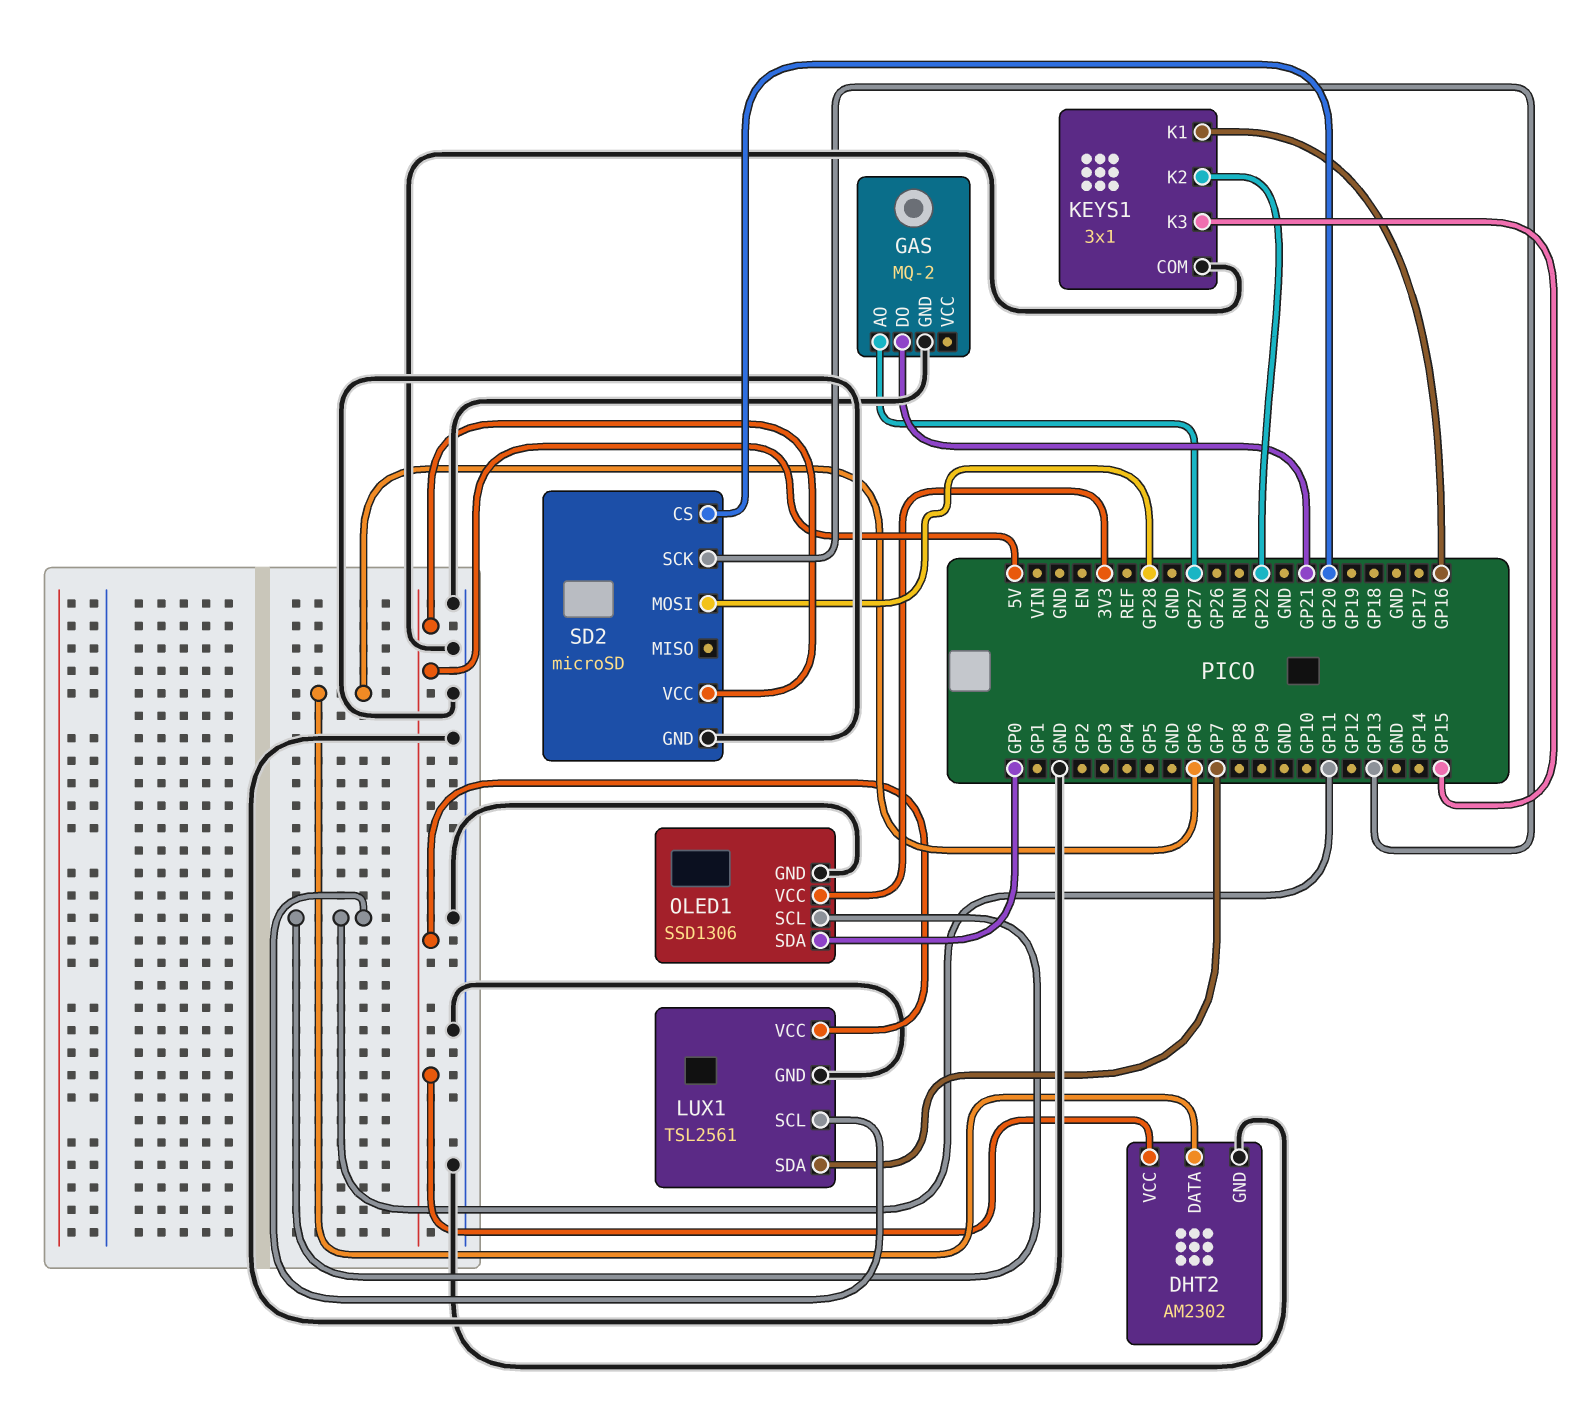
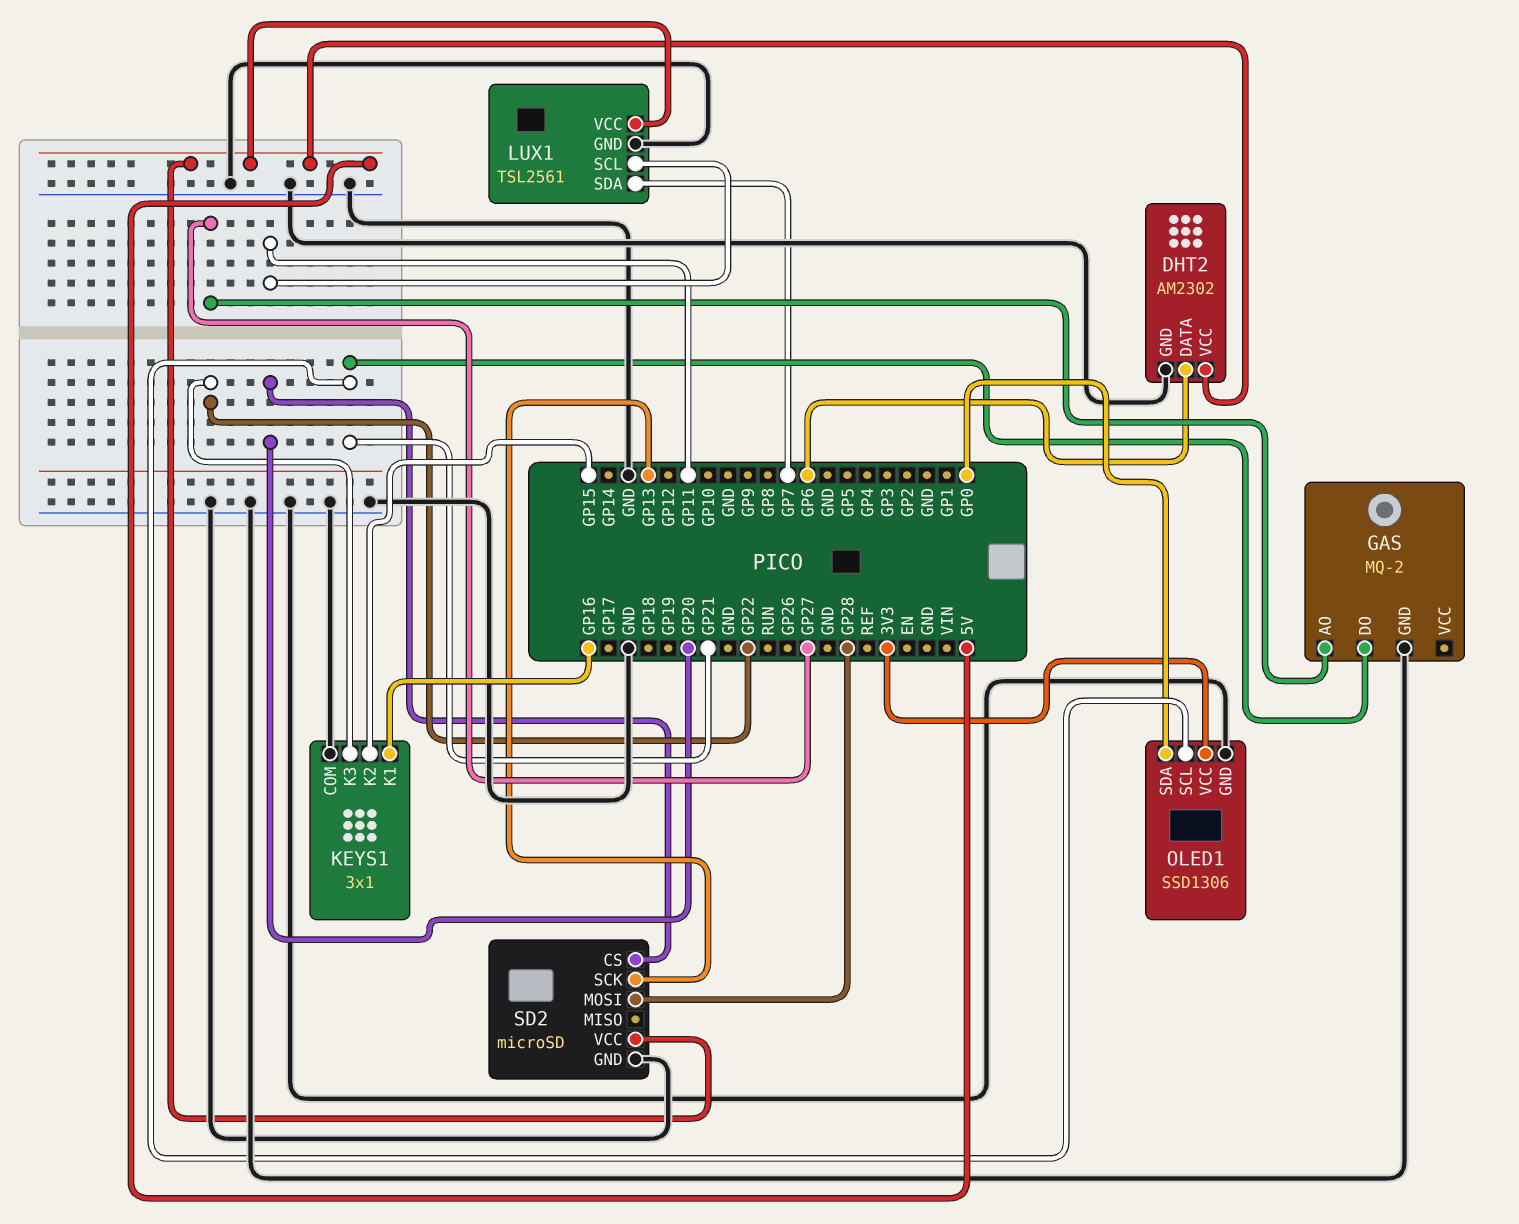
KEYS1 pin K2: GP22 -> GP15
KEYS1 pin K3: GP15 -> GP22
OLED1 pin SCL: GP11 -> GP21

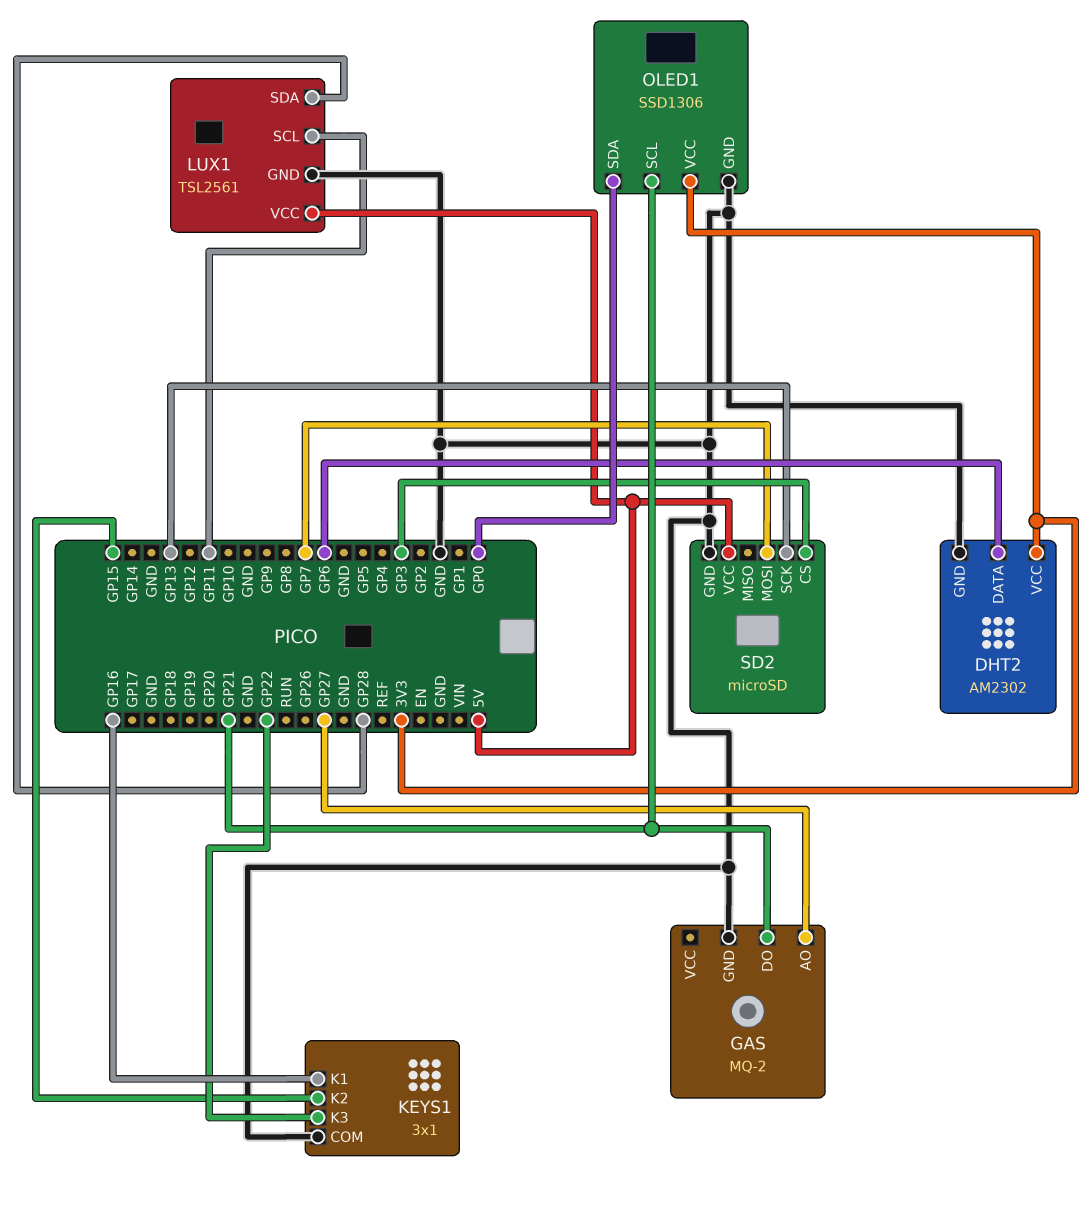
DHT2 pin VCC: 5V -> 3V3
LUX1 pin SDA: GP7 -> GP28
SD2 pin CS: GP20 -> GP3
SD2 pin MOSI: GP28 -> GP7

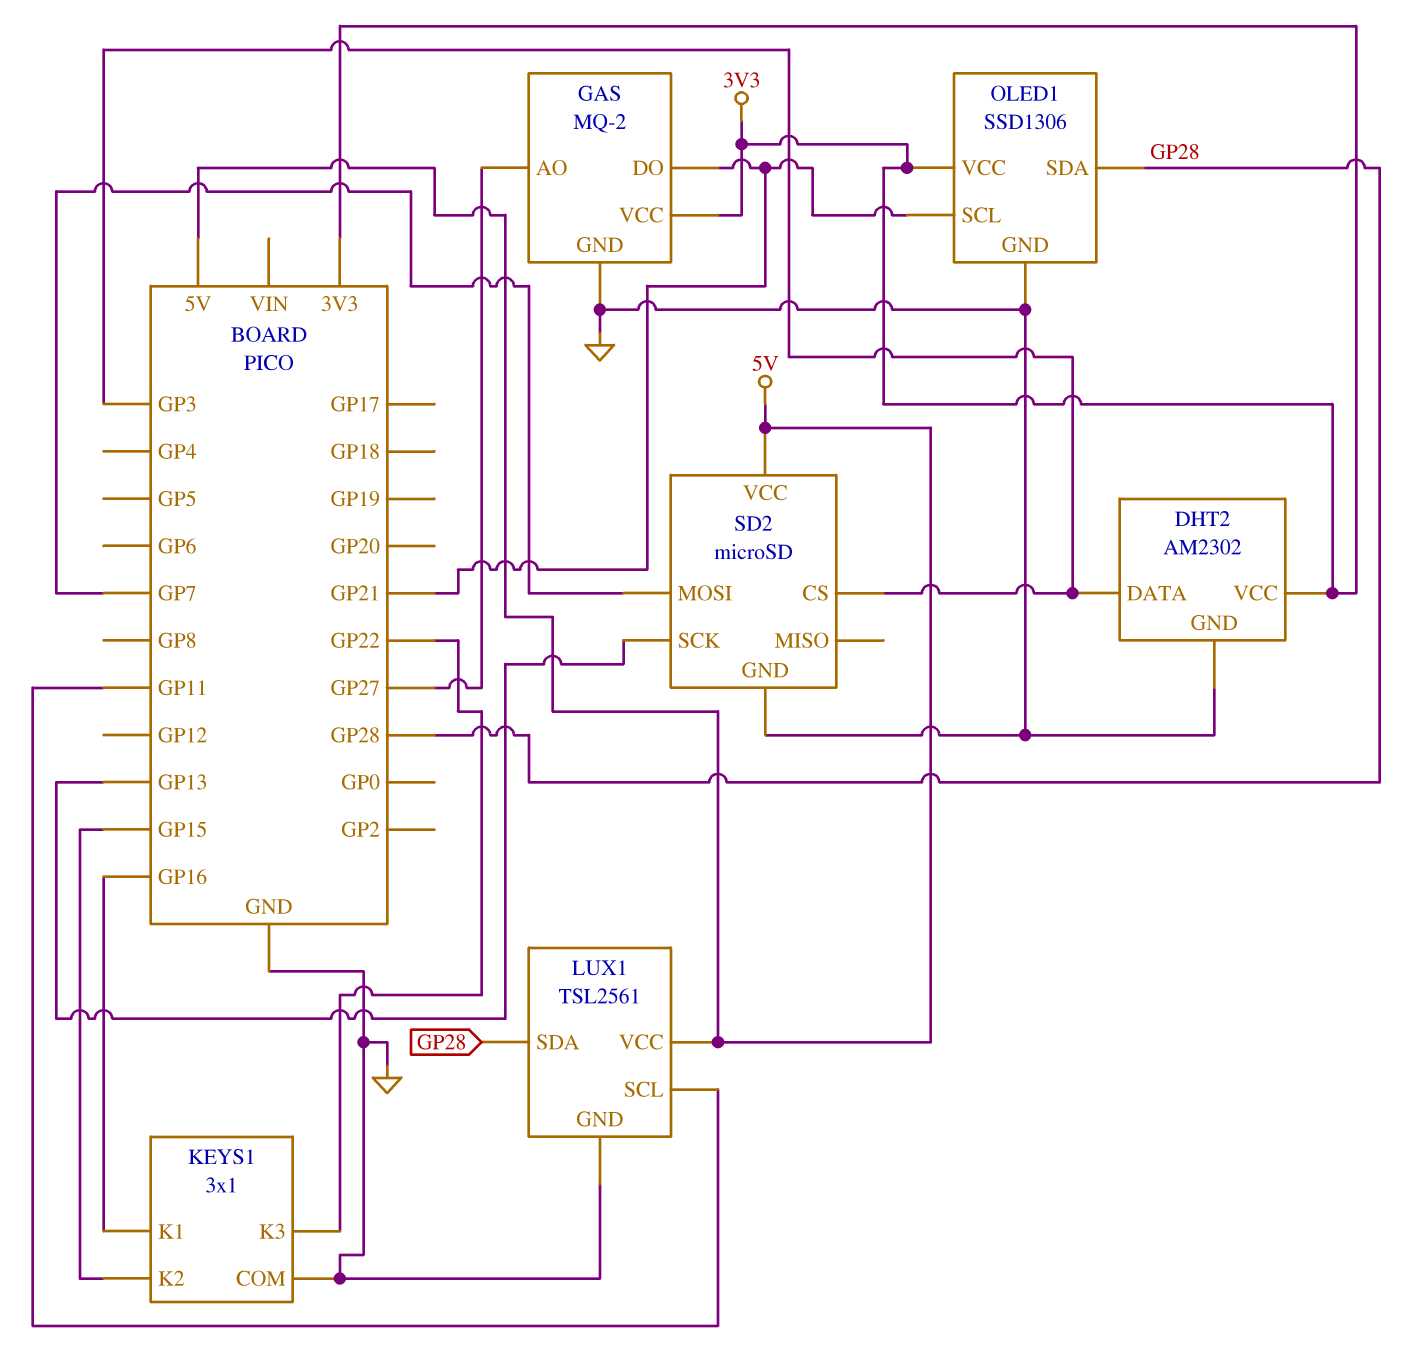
DHT2 pin DATA: GP6 -> GP3
GAS pin VCC: none -> 3V3
OLED1 pin SDA: GP0 -> GP28

